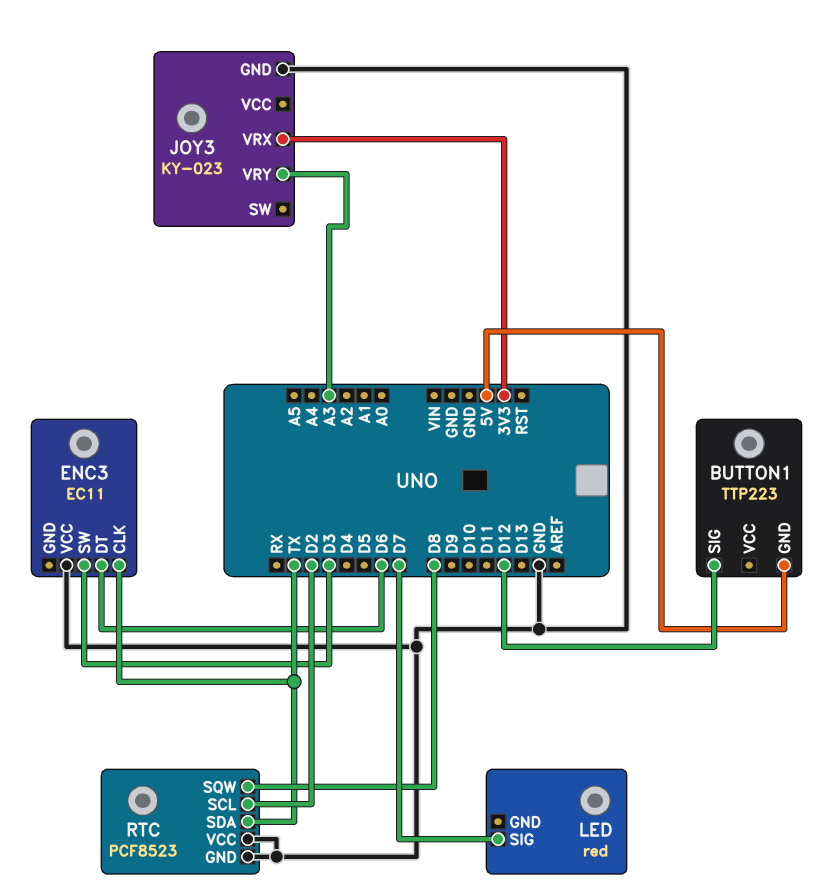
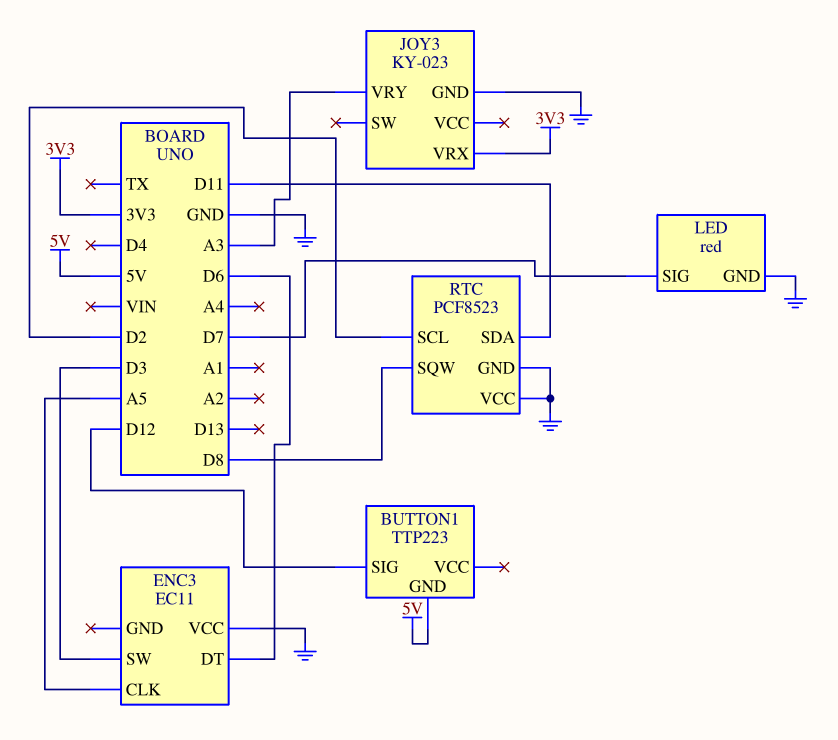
ENC3 pin CLK: TX -> A5
LED pin GND: none -> GND
RTC pin SDA: TX -> D11

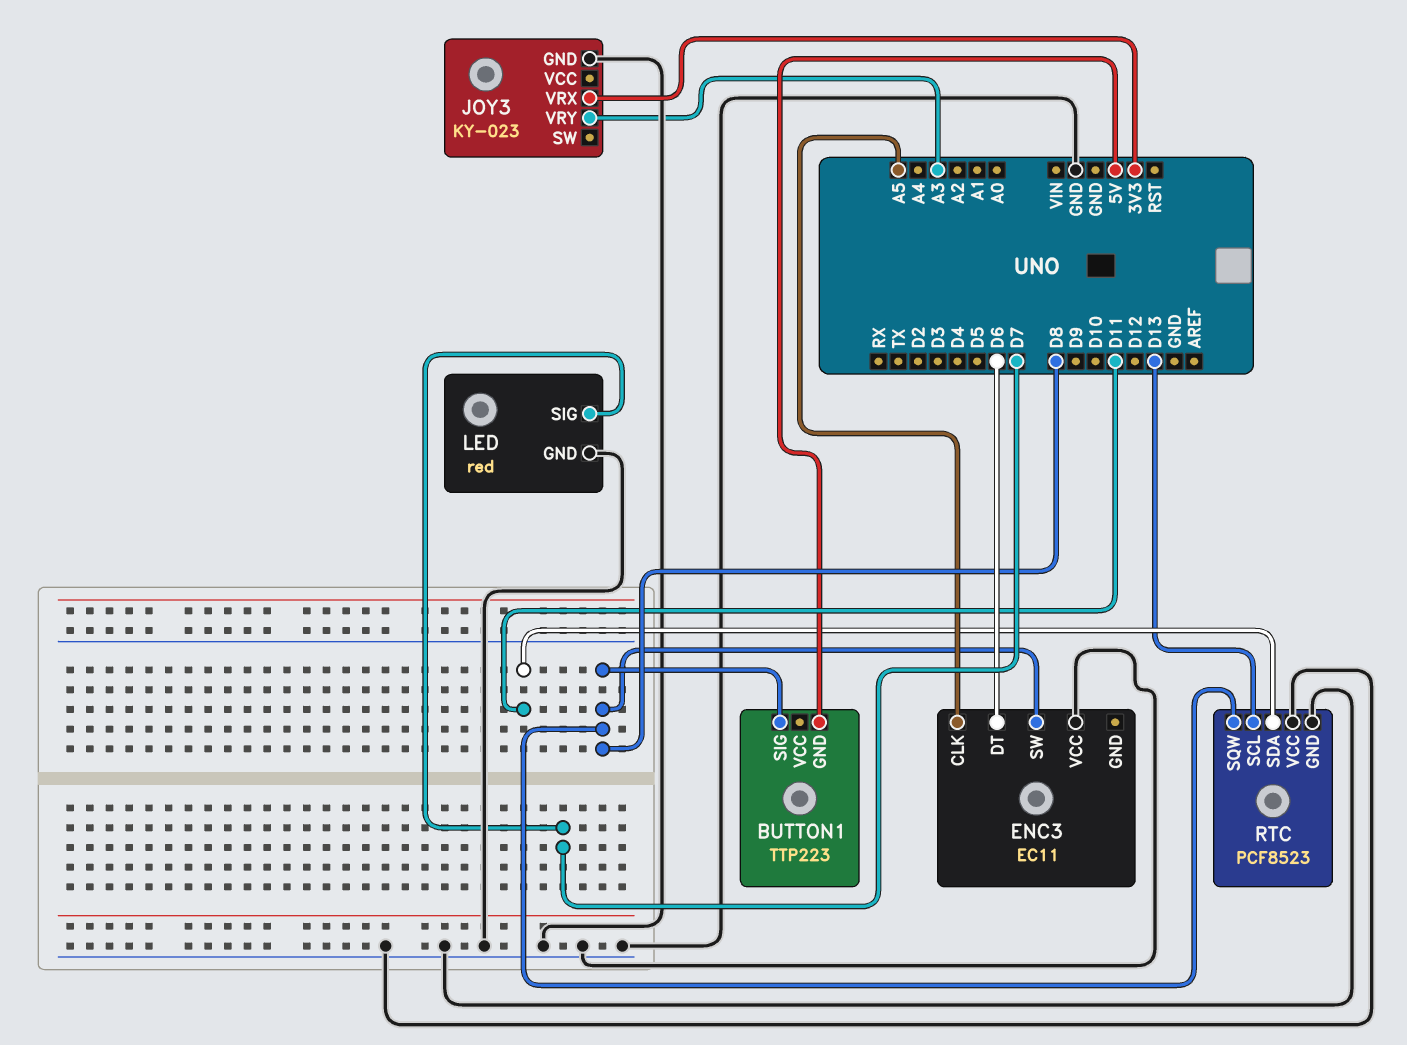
BUTTON1 pin SIG: D12 -> D8
ENC3 pin SW: D3 -> D8
RTC pin SCL: D2 -> D13

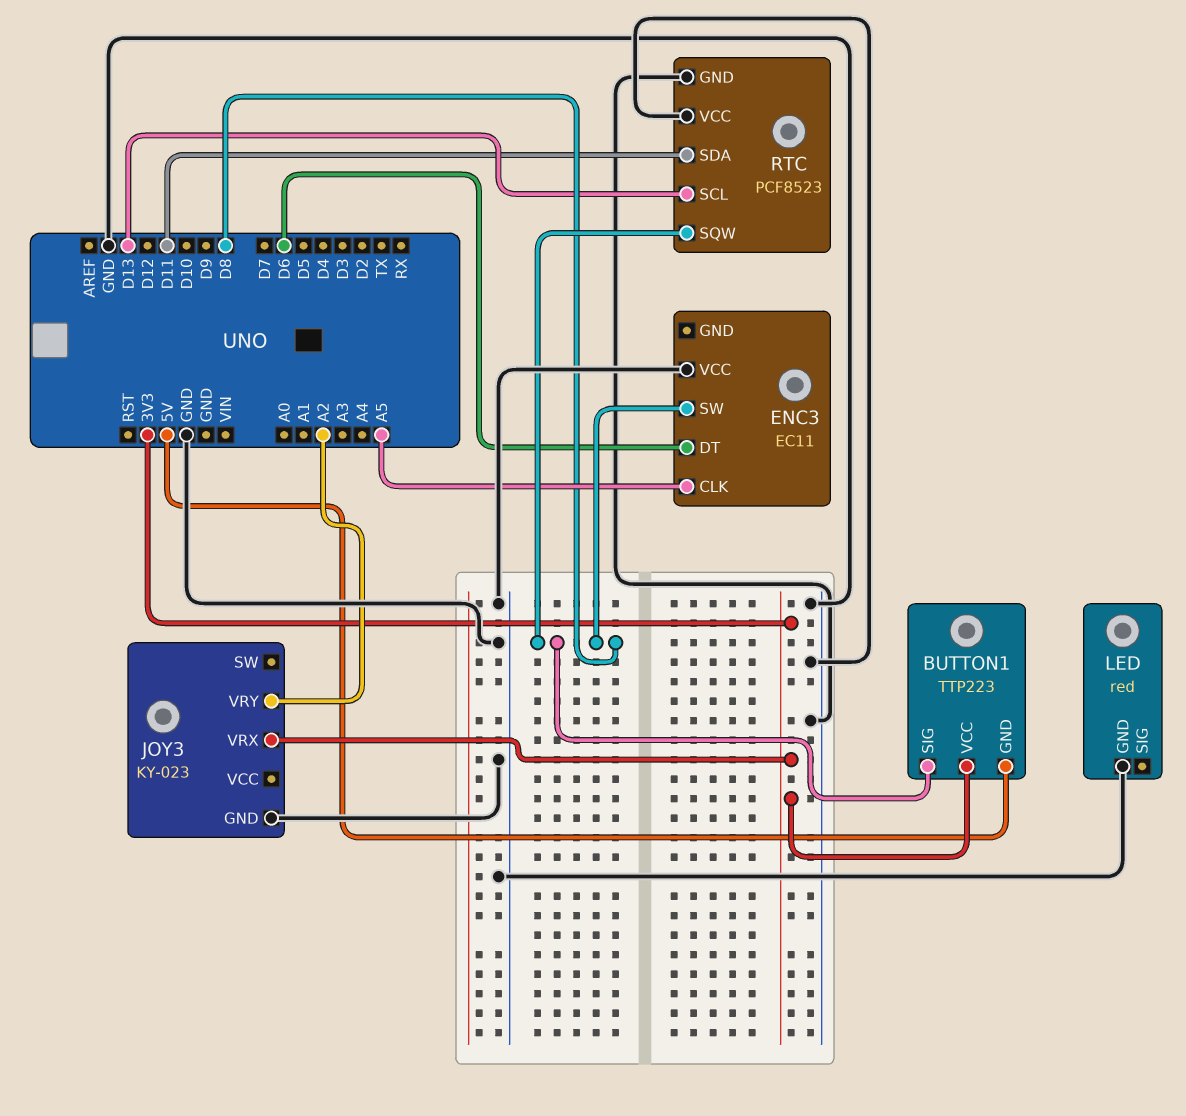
BUTTON1 pin VCC: none -> 3V3
JOY3 pin VRY: A3 -> A2
LED pin SIG: D7 -> none

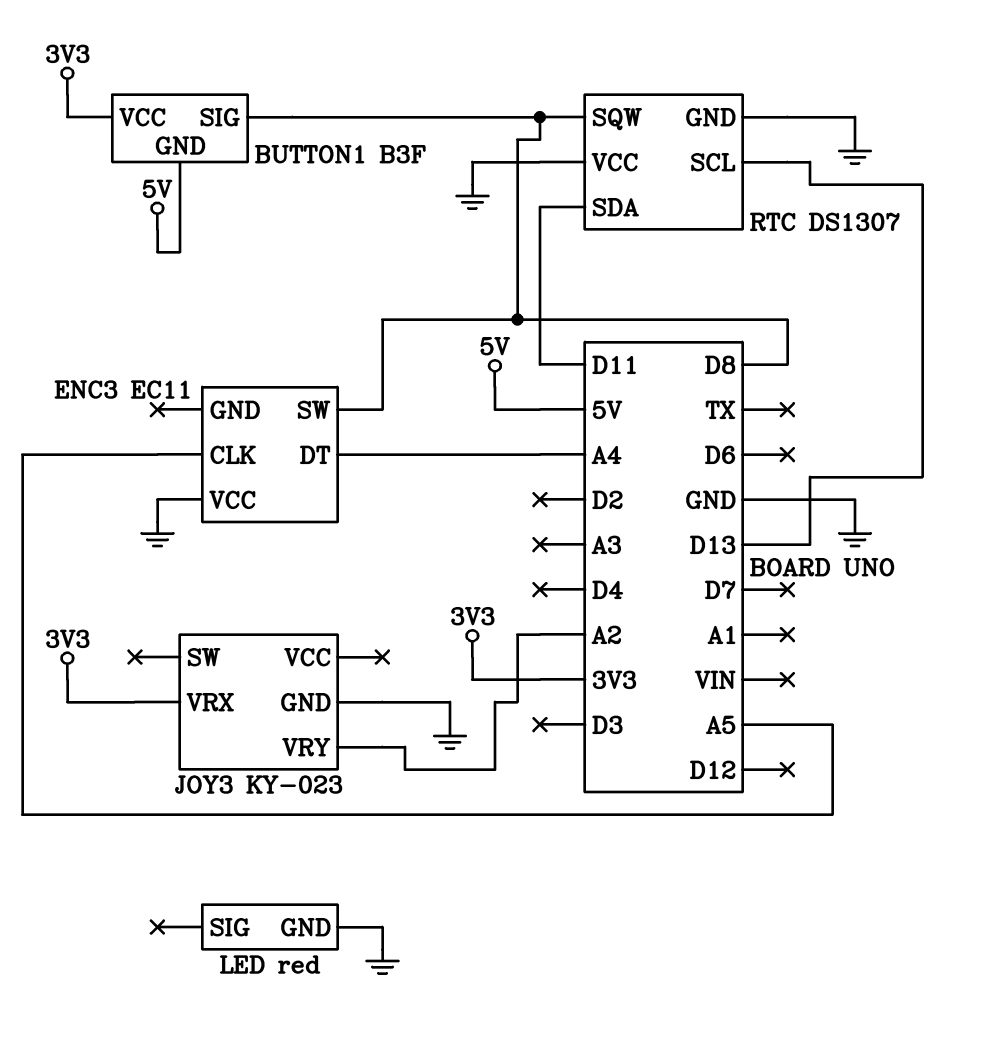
BUTTON1: TTP223 -> B3F
ENC3 pin DT: D6 -> A4
RTC: PCF8523 -> DS1307

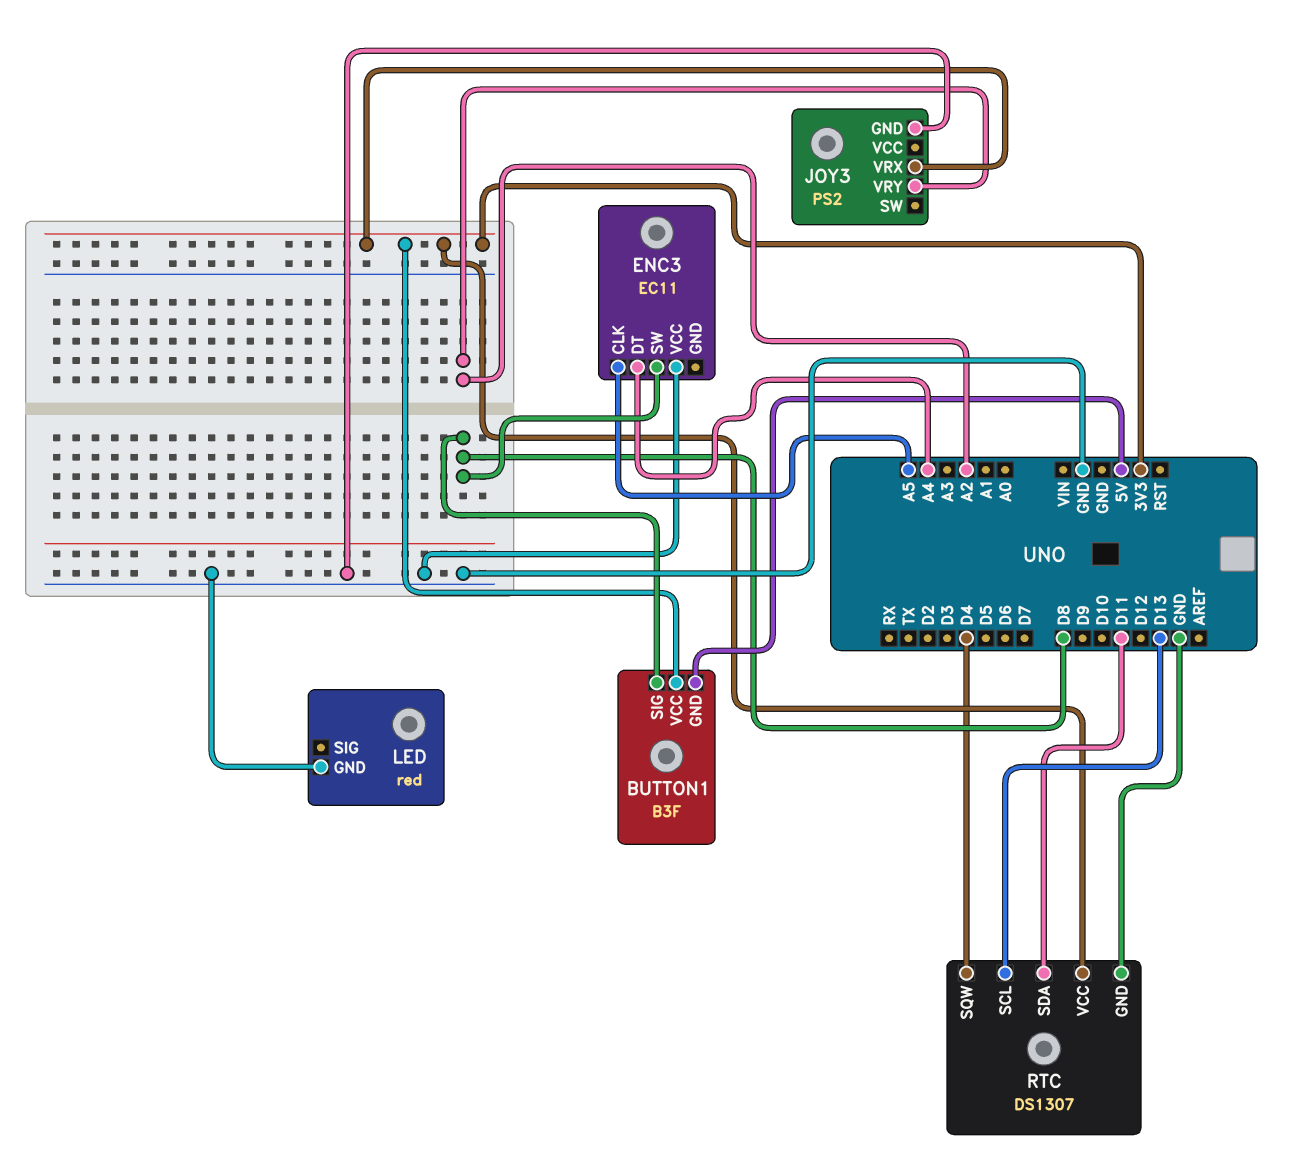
JOY3: KY-023 -> PS2
RTC pin SQW: D8 -> D4
RTC pin VCC: GND -> 3V3

